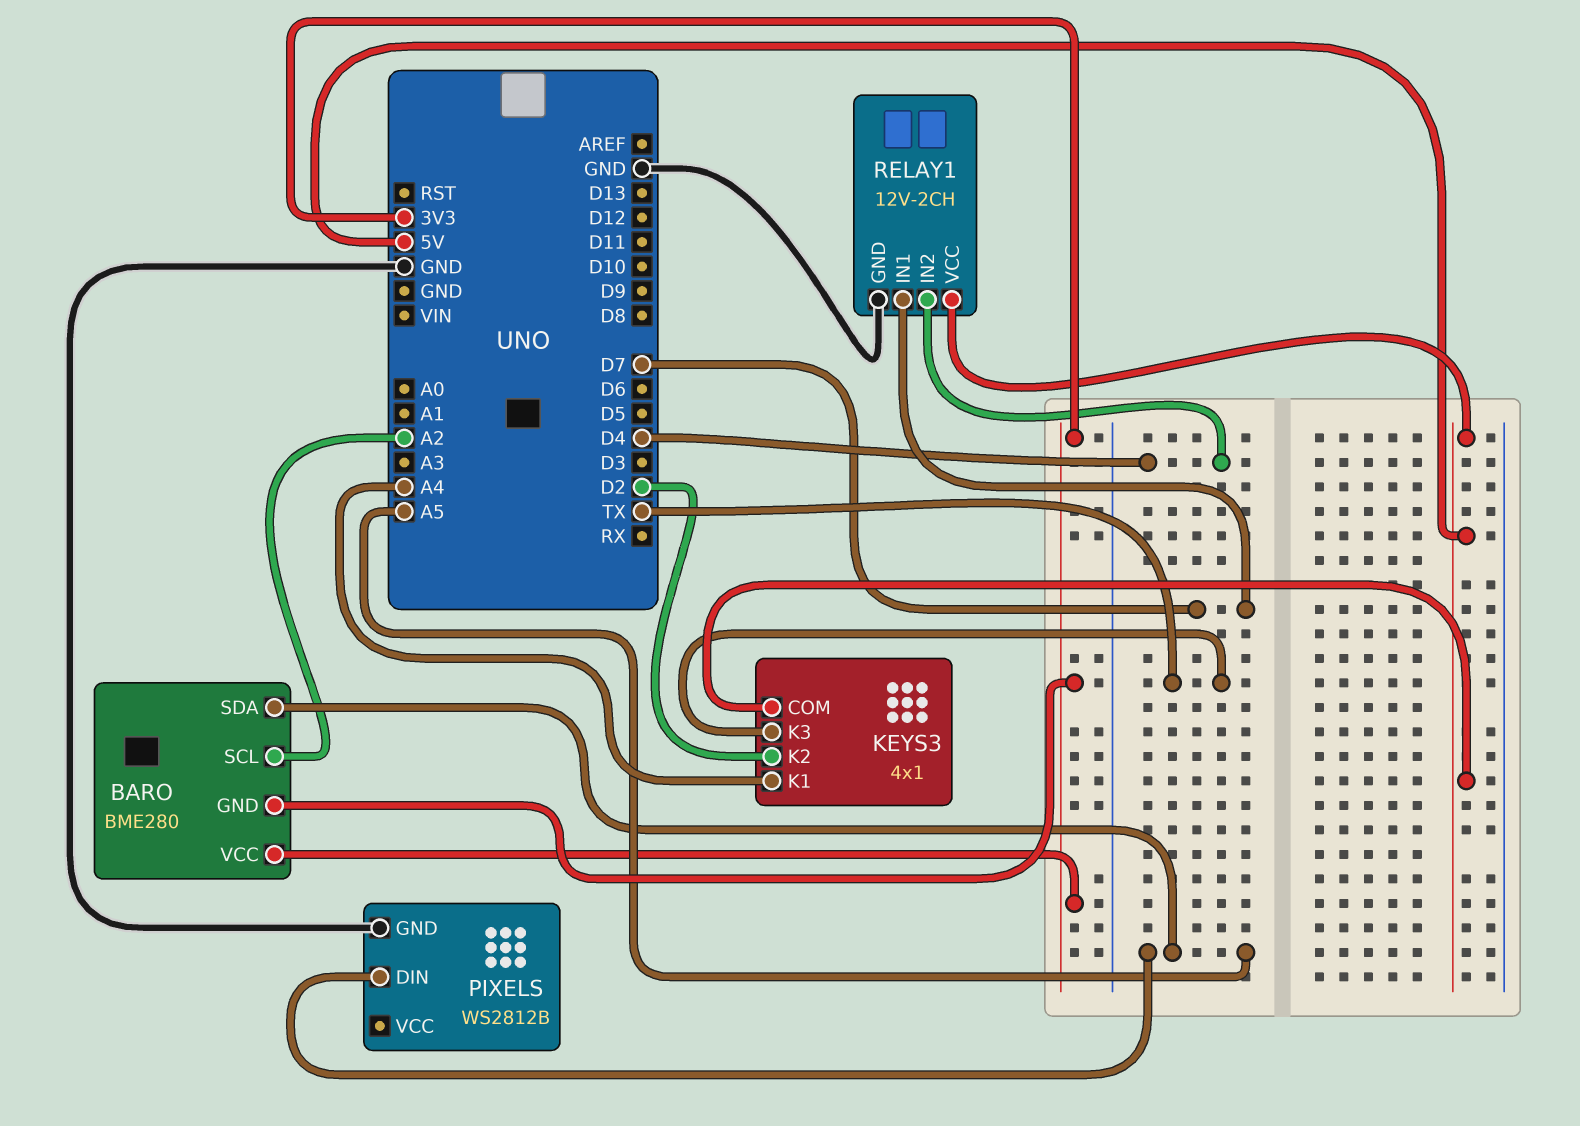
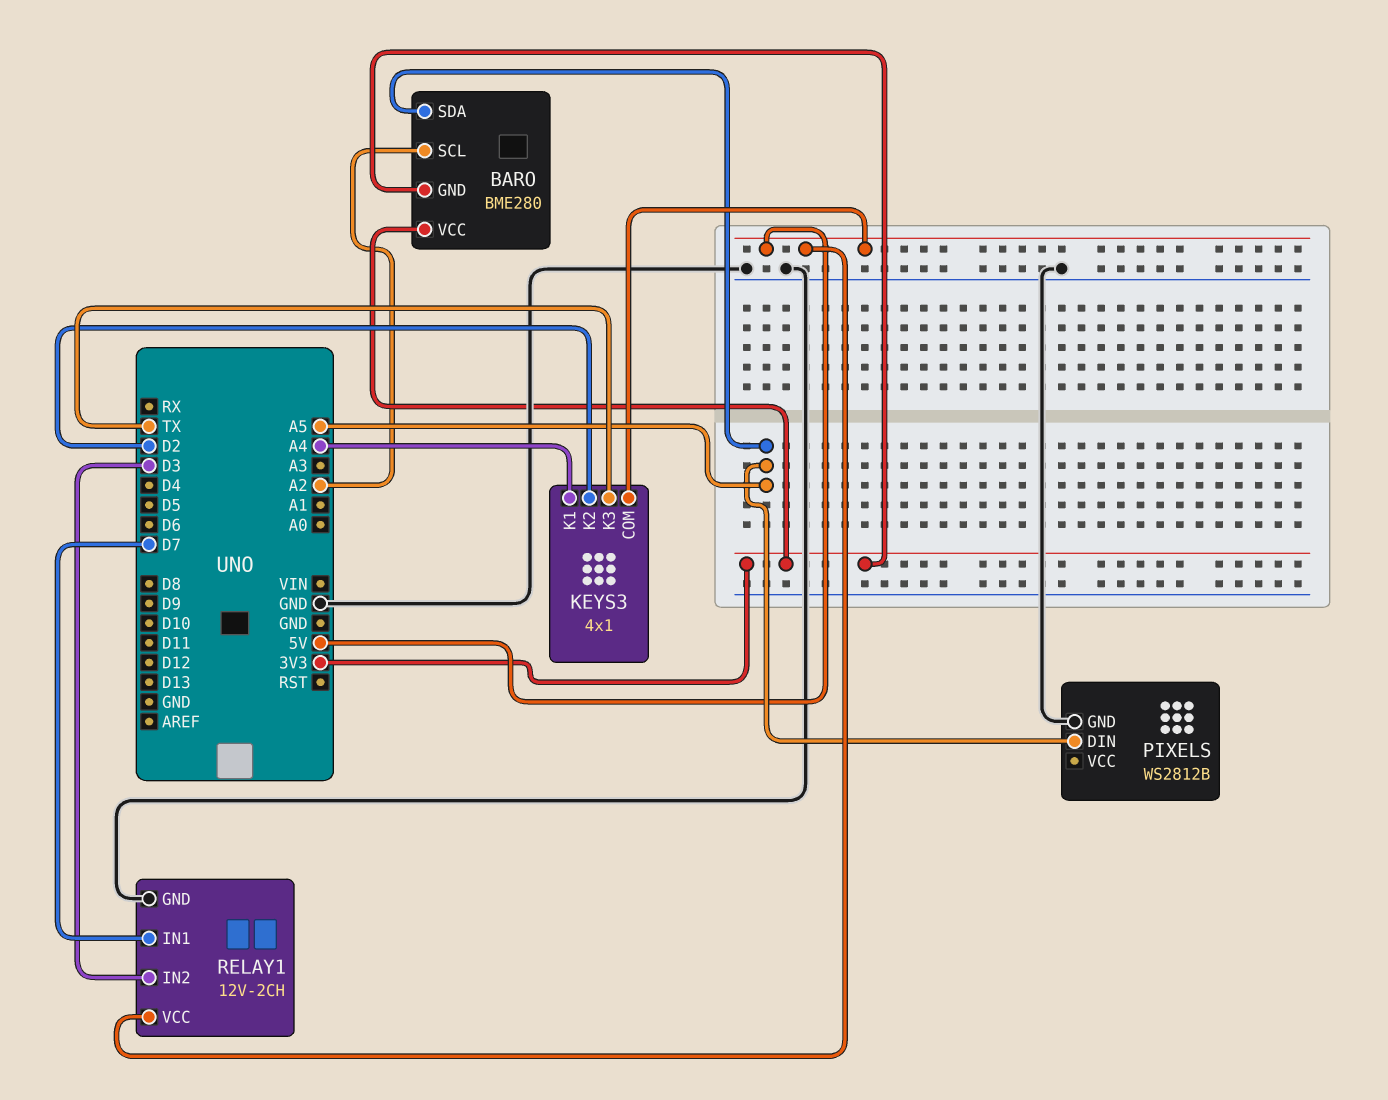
RELAY1 pin IN2: D4 -> D3

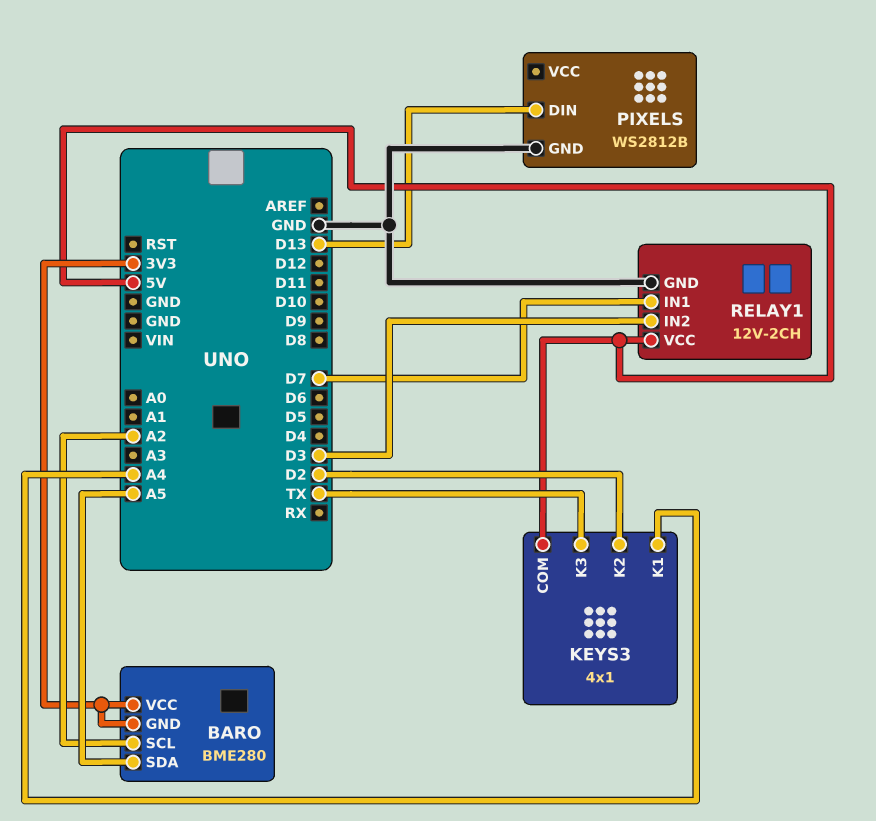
PIXELS pin DIN: A5 -> D13

